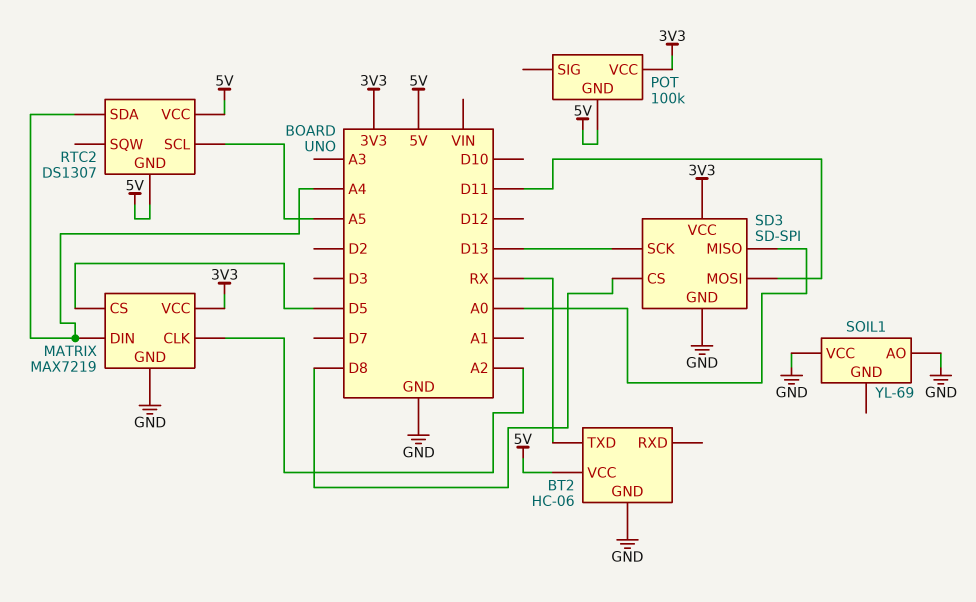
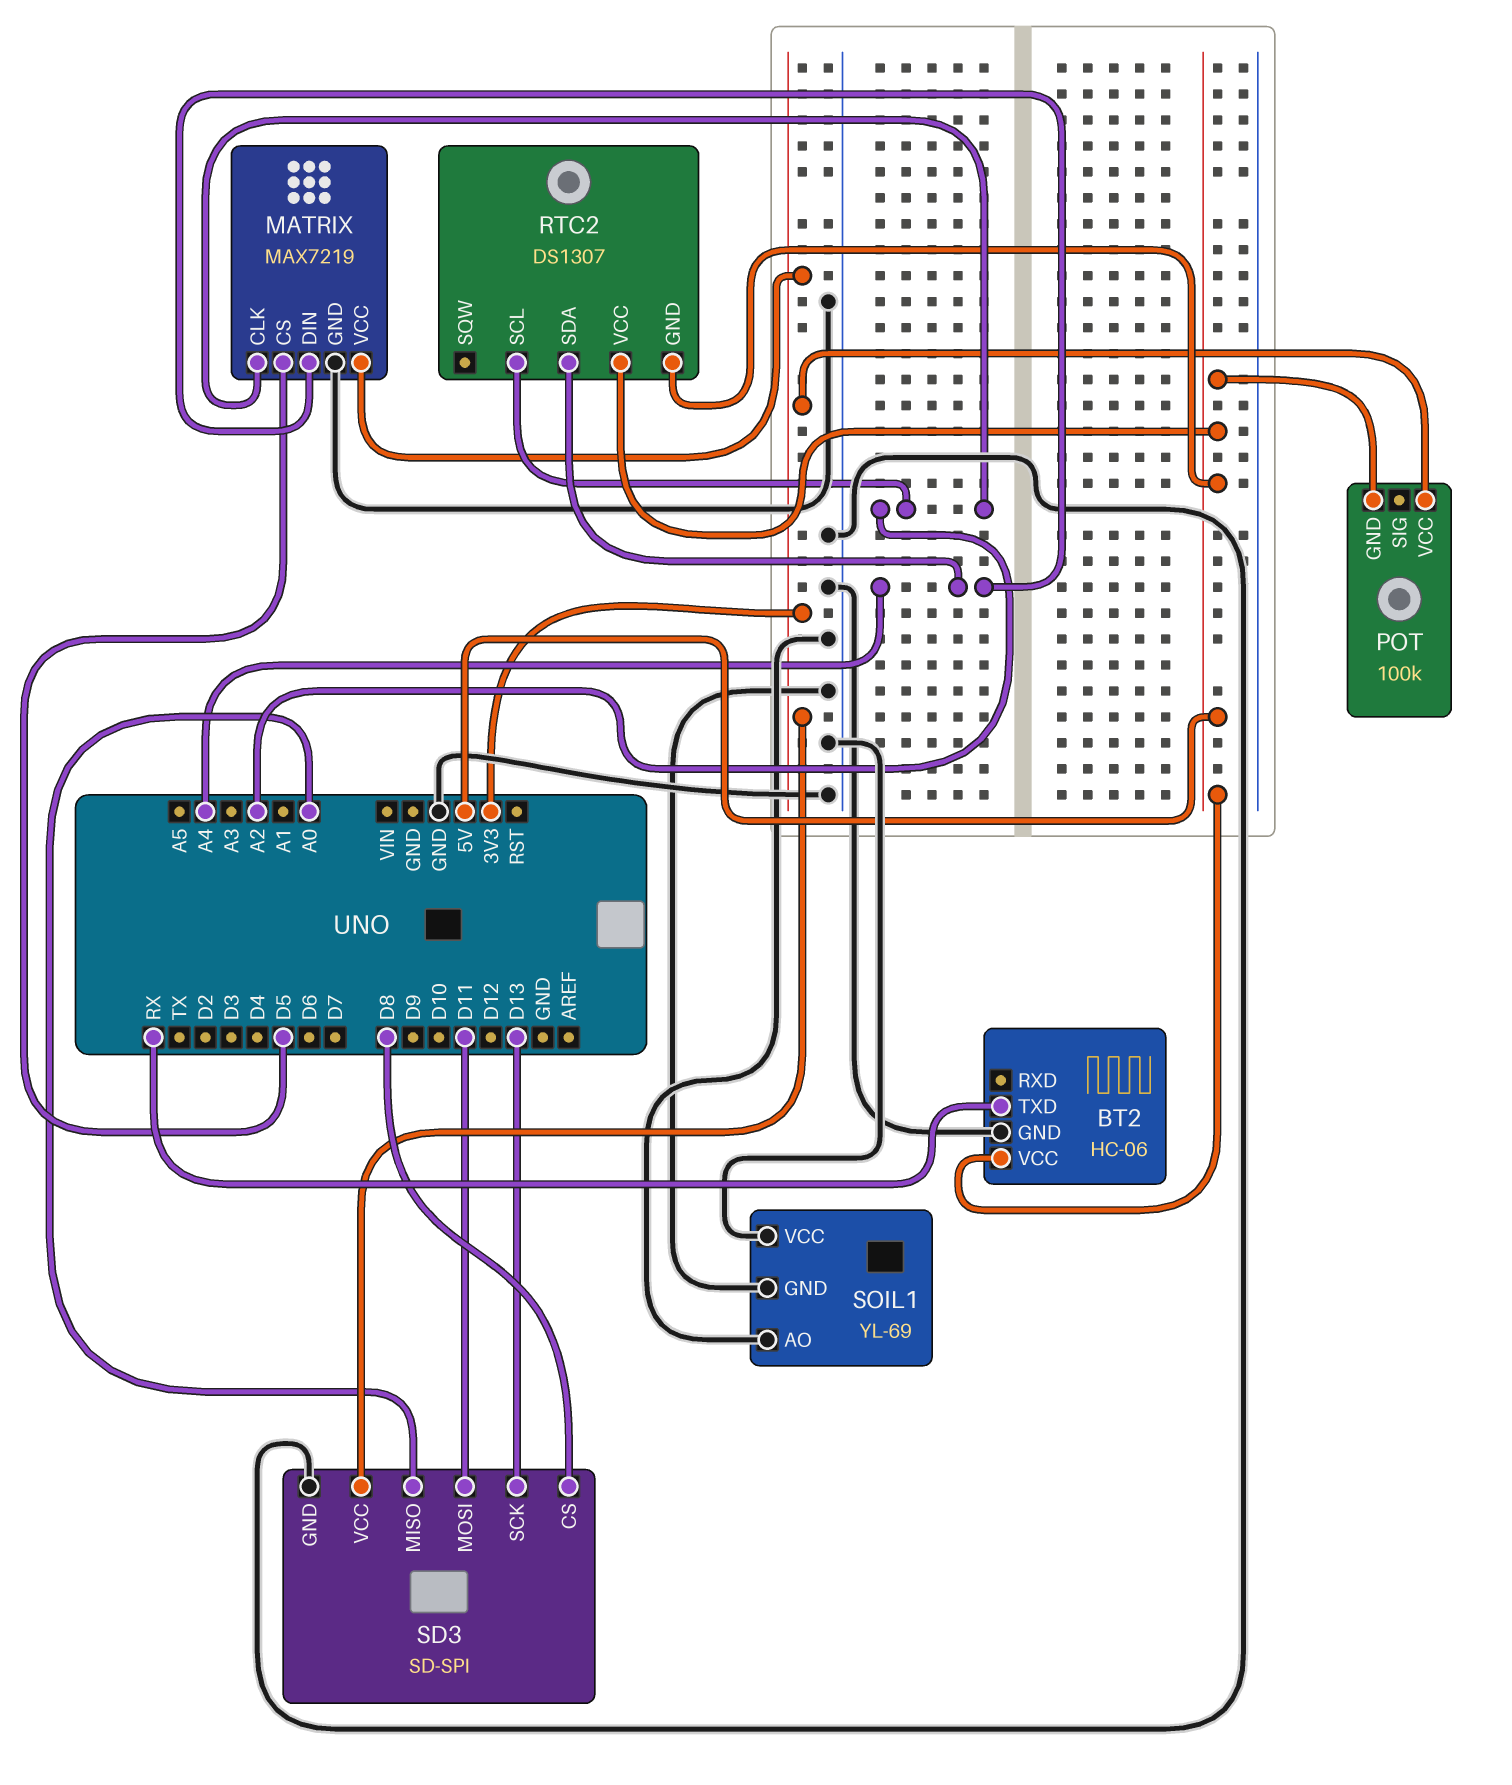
RTC2 pin SCL: A5 -> A2
SOIL1 pin GND: none -> GND

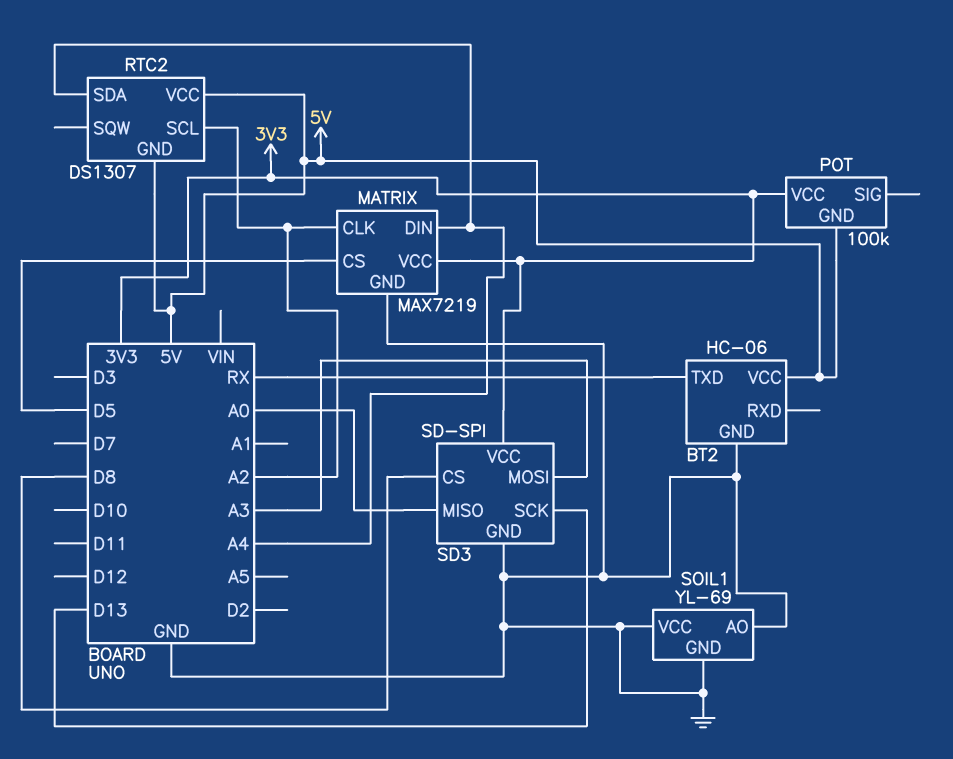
SD3 pin MOSI: D11 -> A3

